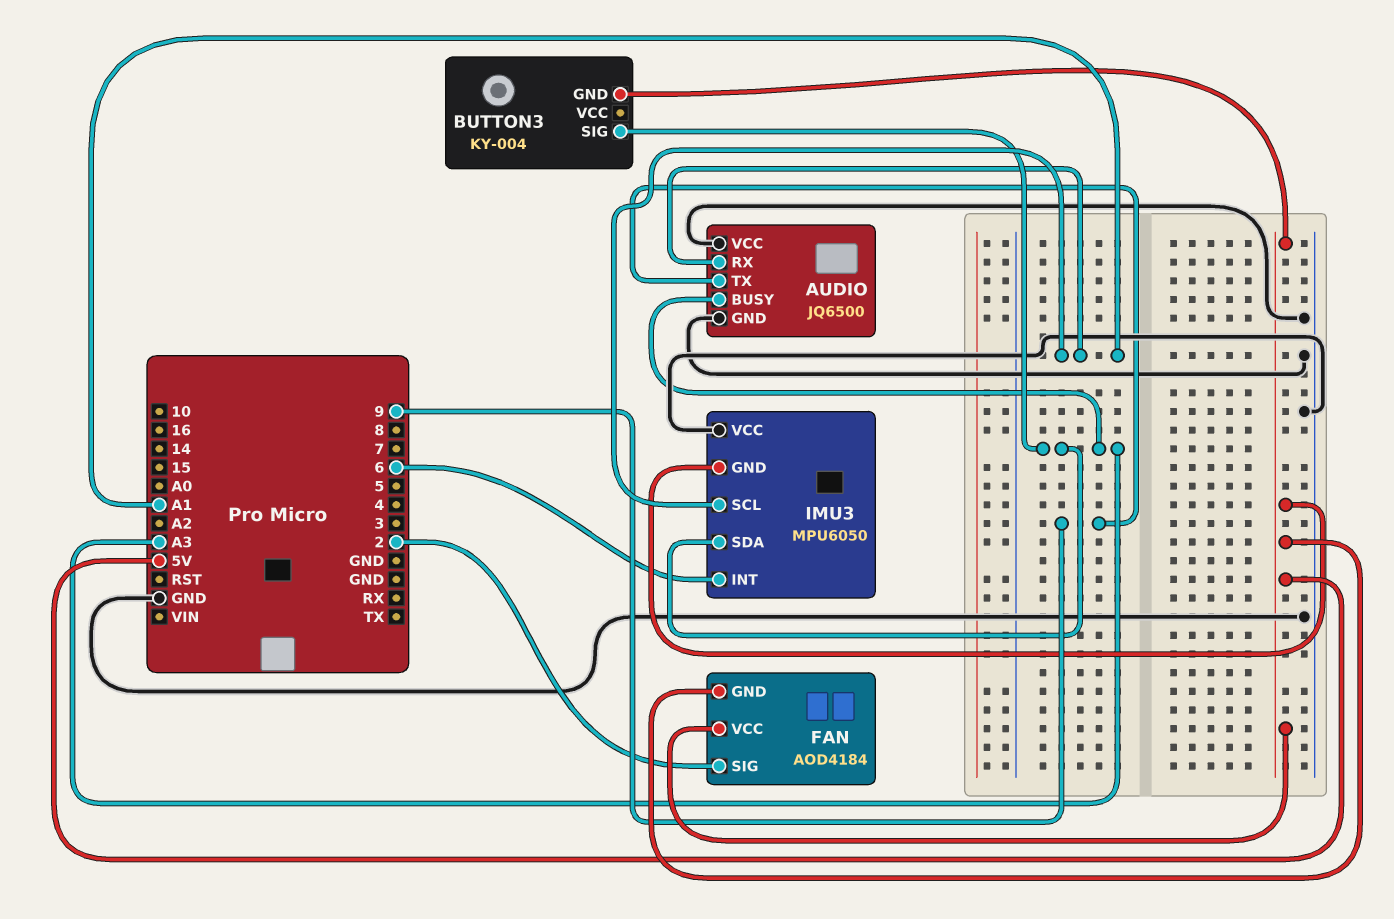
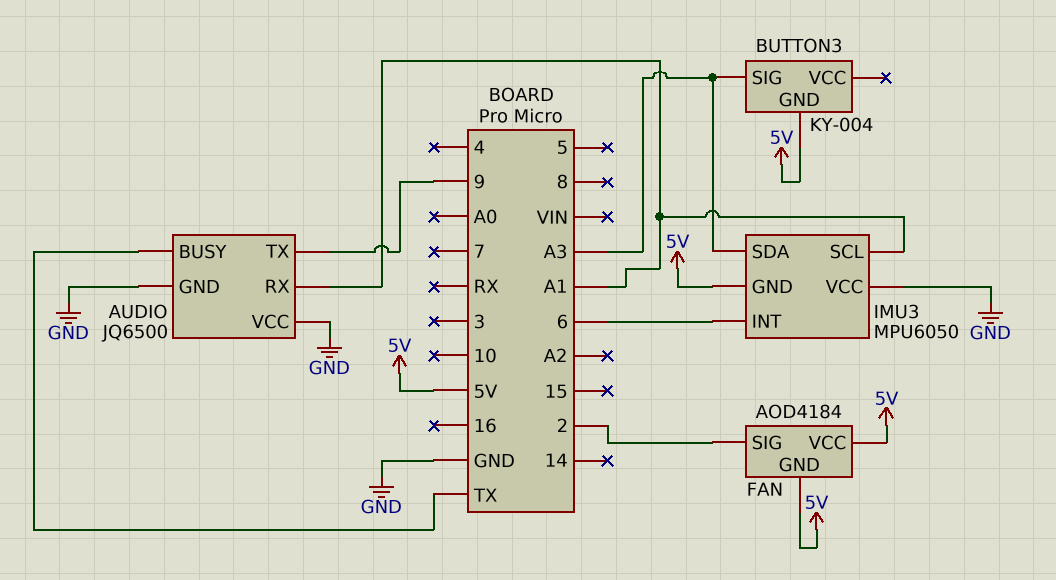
AUDIO pin BUSY: A3 -> TX

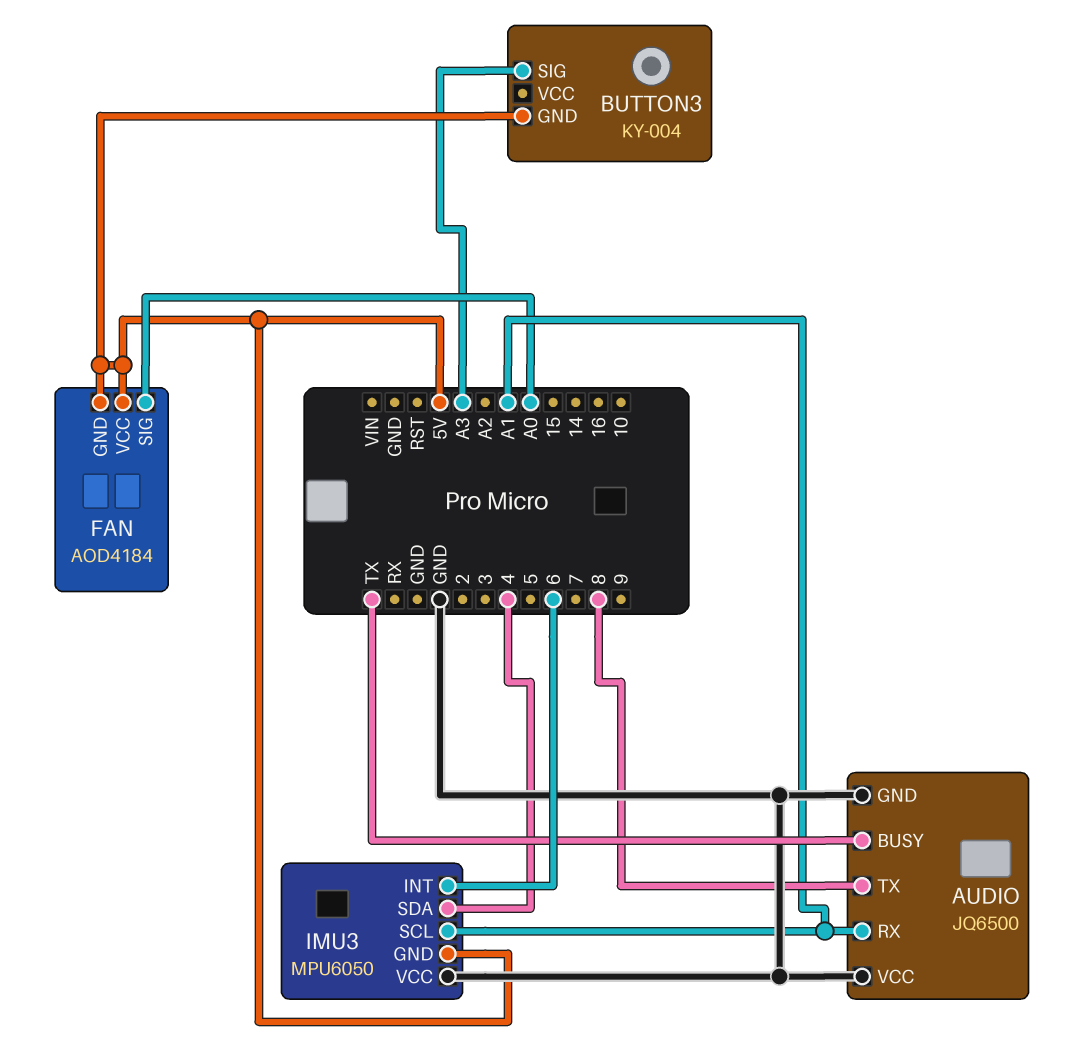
AUDIO pin TX: 9 -> 8
FAN pin SIG: 2 -> A0
IMU3 pin SDA: A3 -> 4

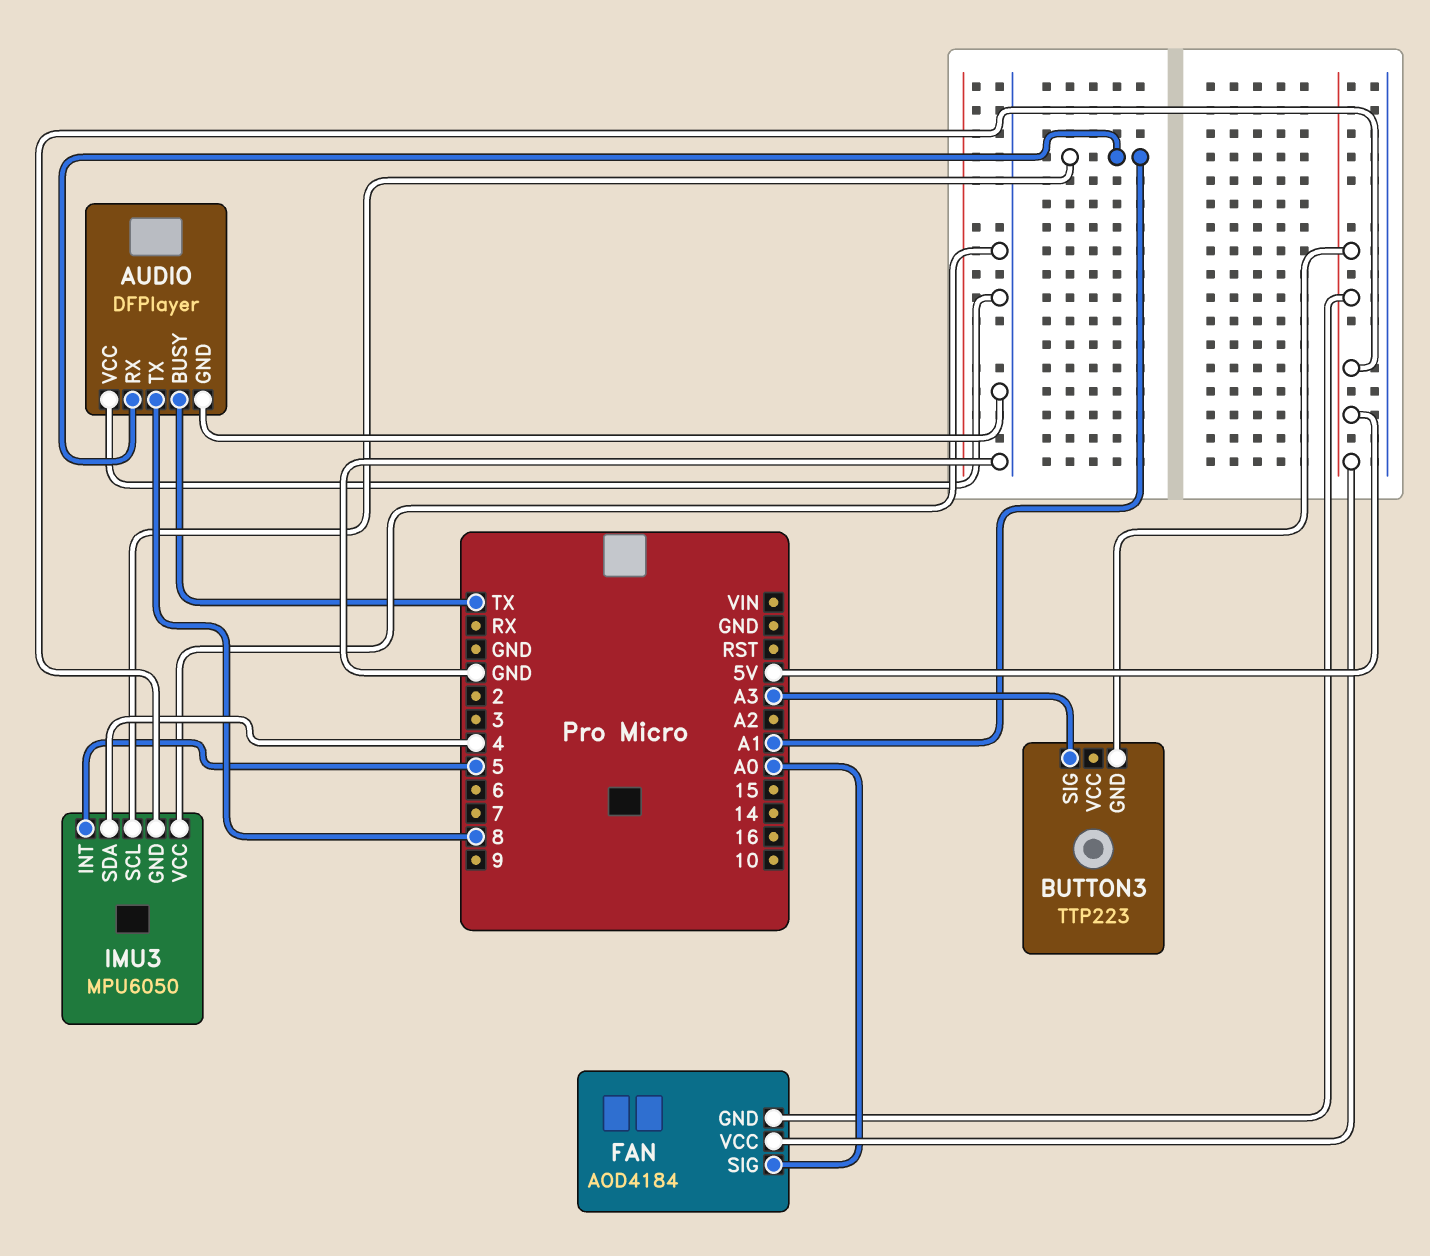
AUDIO: JQ6500 -> DFPlayer
BUTTON3: KY-004 -> TTP223
IMU3 pin INT: 6 -> 5

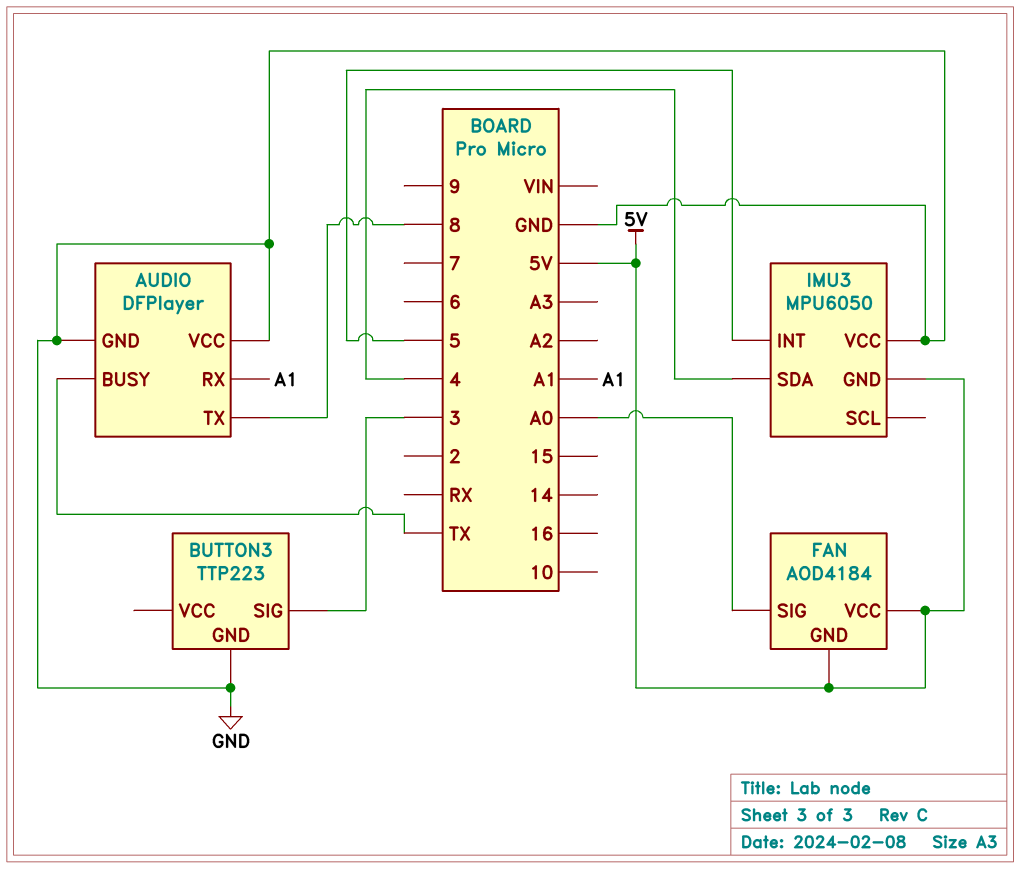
BUTTON3 pin GND: 5V -> GND
BUTTON3 pin SIG: A3 -> 3
IMU3 pin SCL: A1 -> none

